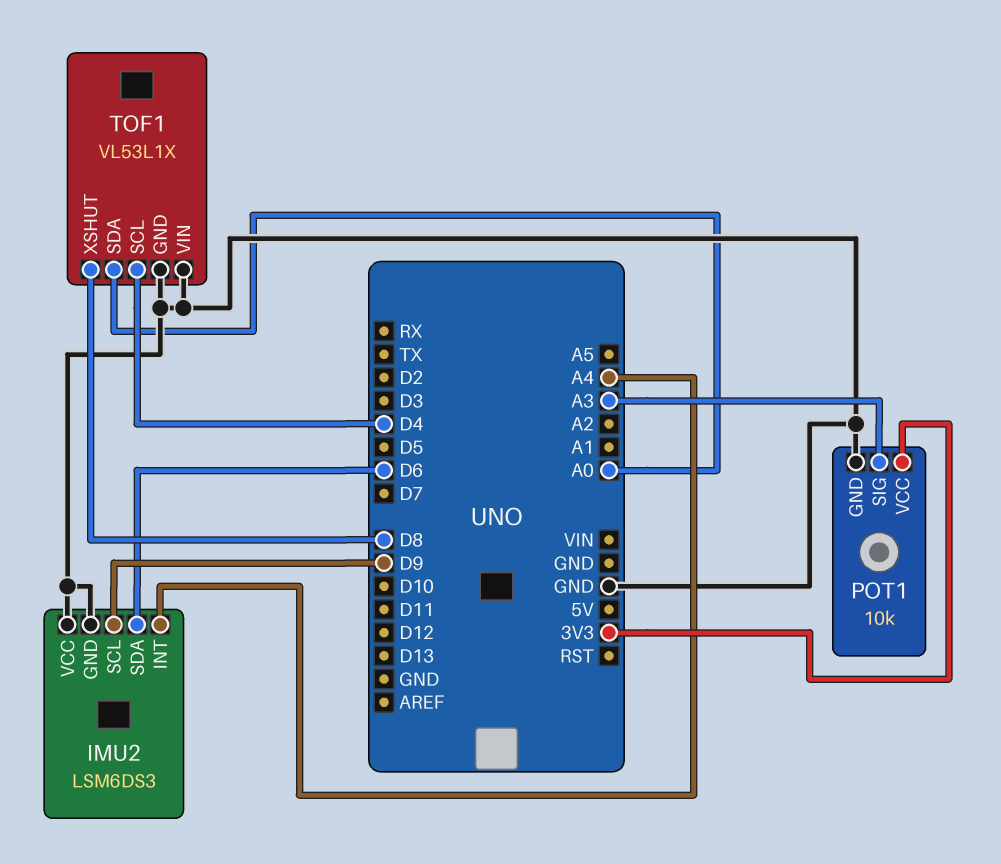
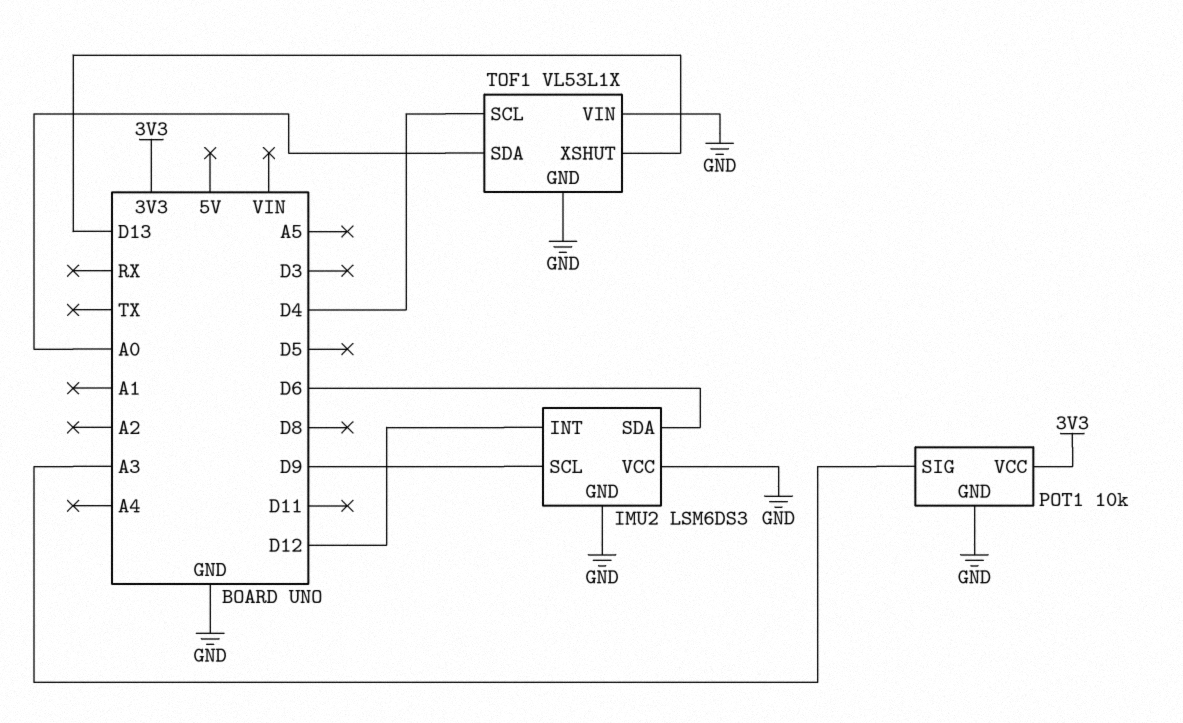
IMU2 pin INT: A4 -> D12
TOF1 pin XSHUT: D8 -> D13

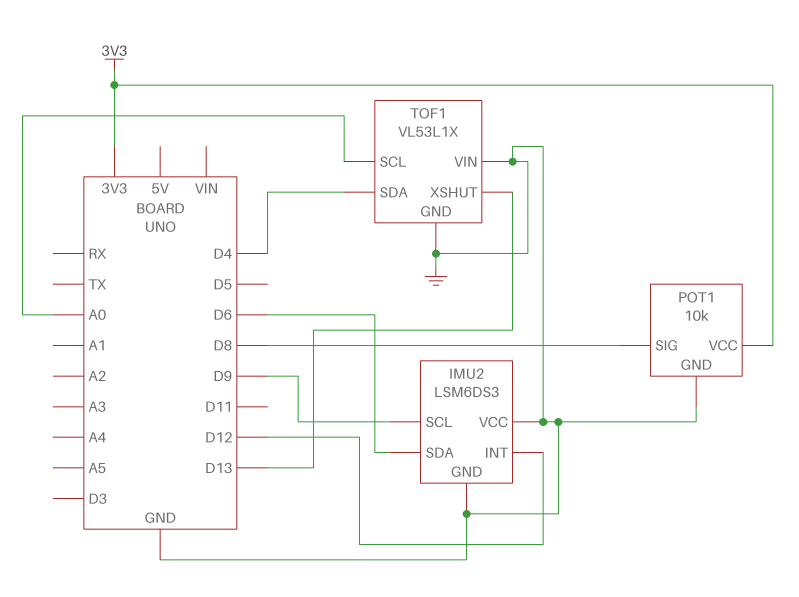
POT1 pin SIG: A3 -> D8
TOF1 pin SCL: D4 -> A0
TOF1 pin SDA: A0 -> D4

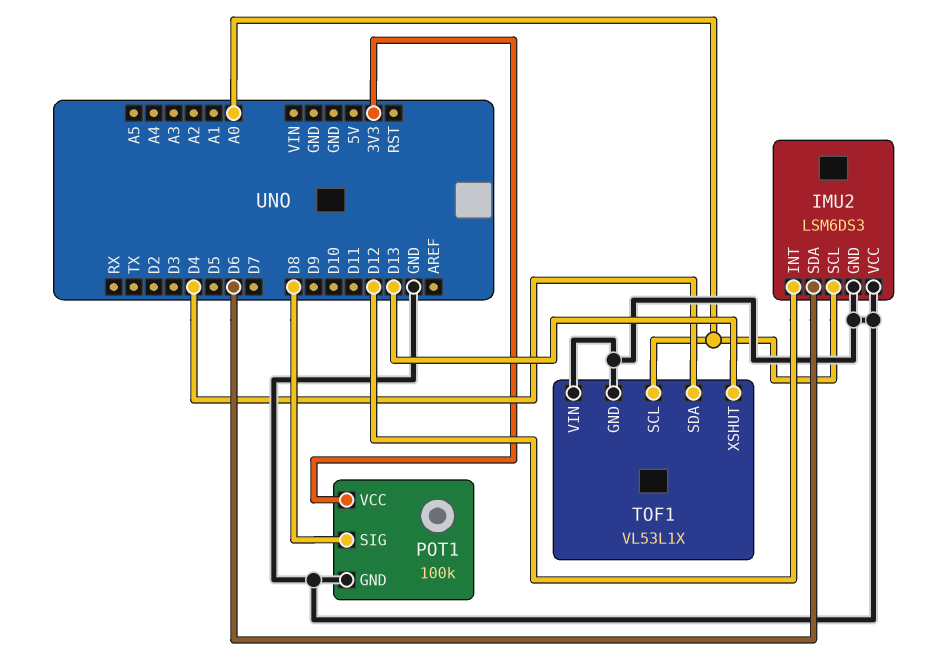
IMU2 pin SCL: D9 -> A0
POT1: 10k -> 100k

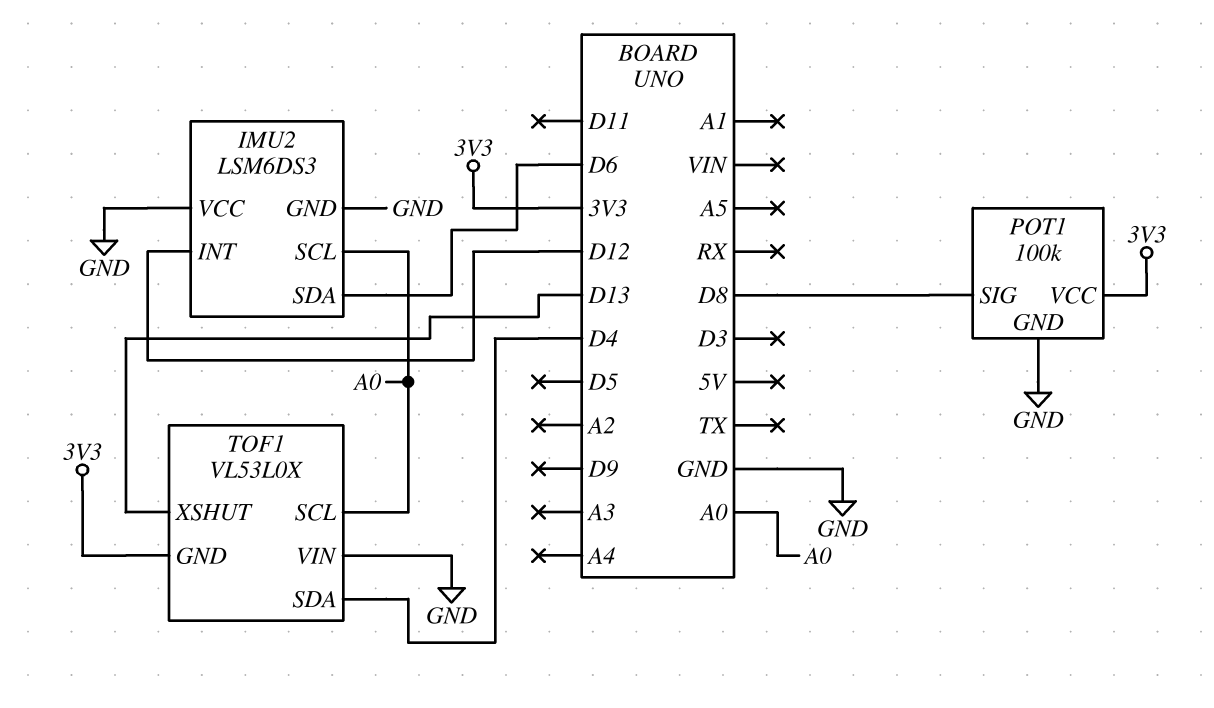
TOF1: VL53L1X -> VL53L0X
TOF1 pin GND: GND -> 3V3

